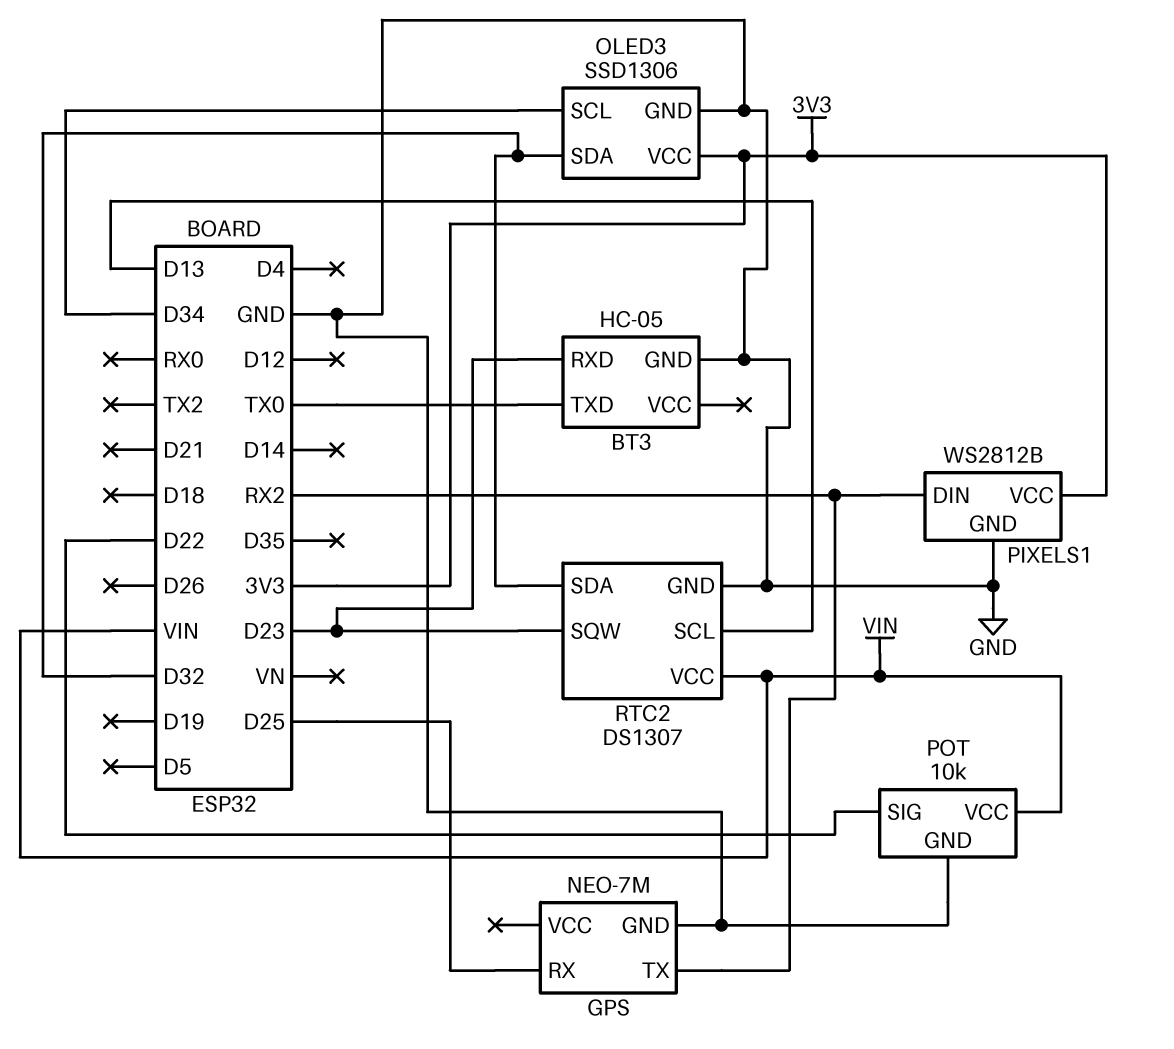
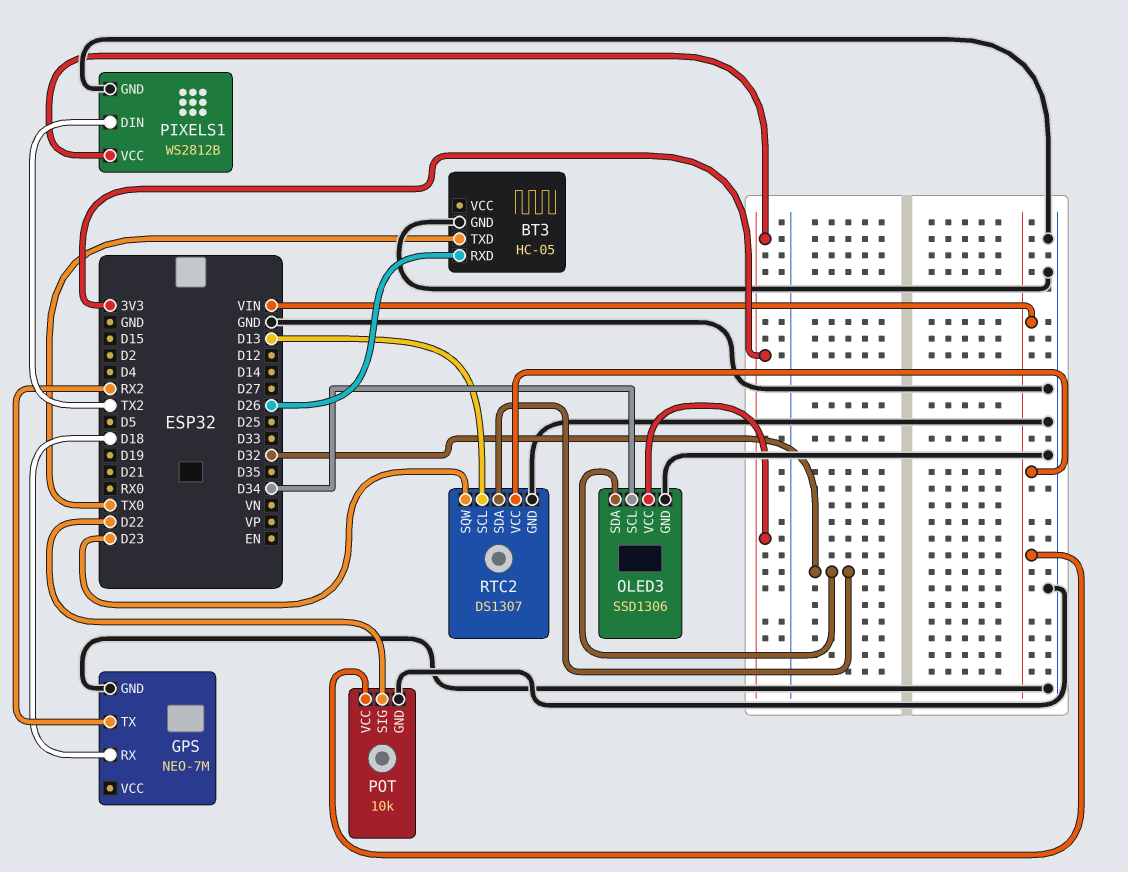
BT3 pin RXD: D23 -> D26
GPS pin RX: D25 -> D18
PIXELS1 pin DIN: RX2 -> TX2

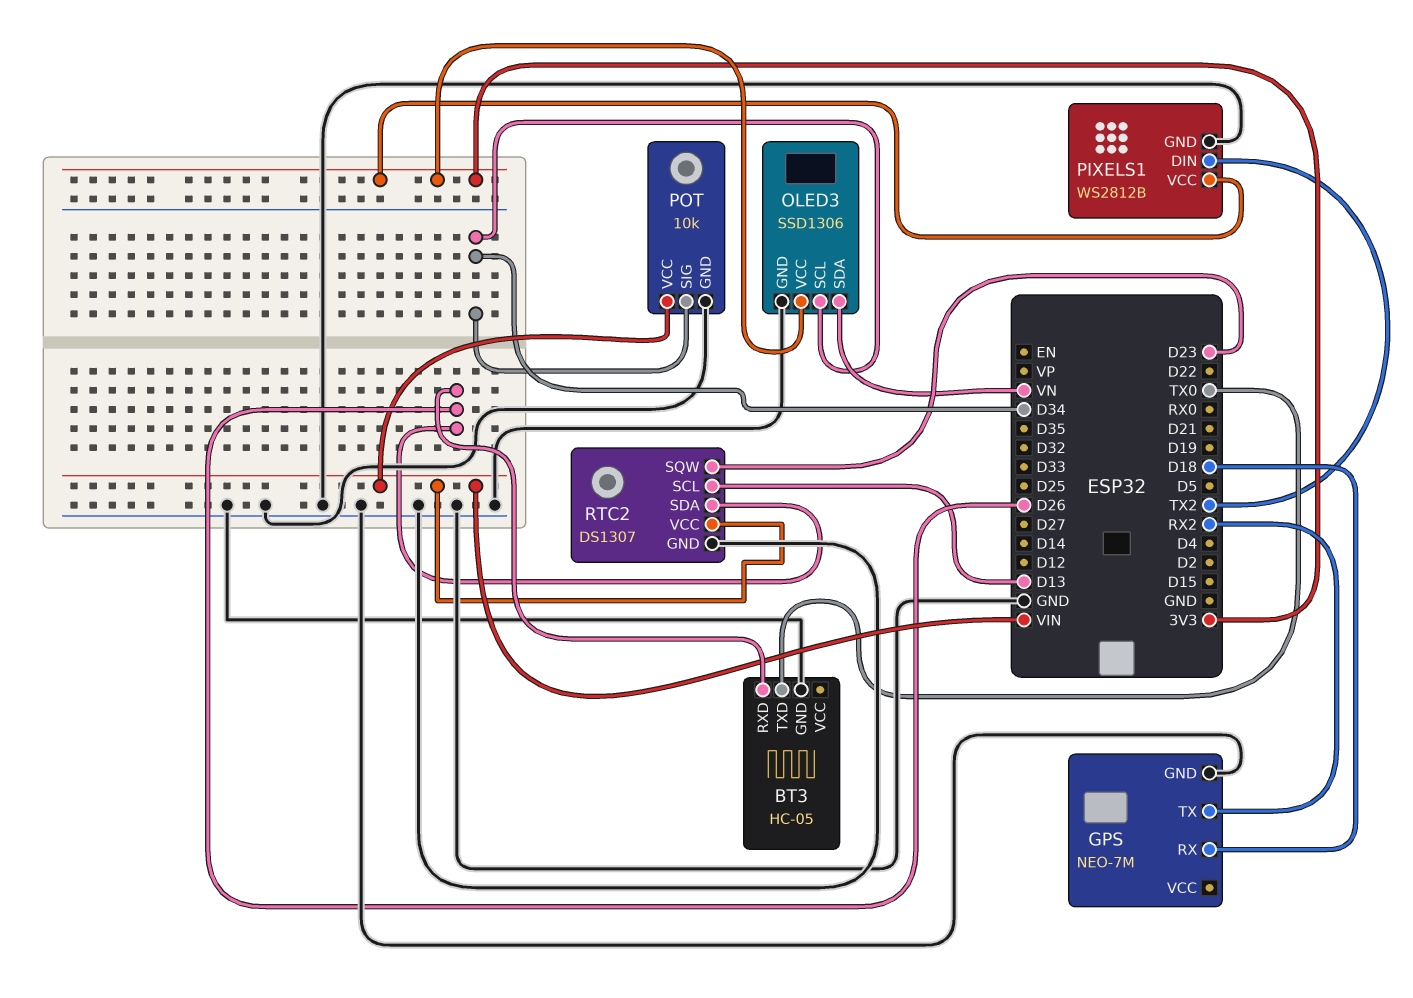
OLED3 pin SDA: D32 -> VN
POT pin SIG: D22 -> D34
RTC2 pin SDA: D32 -> D26

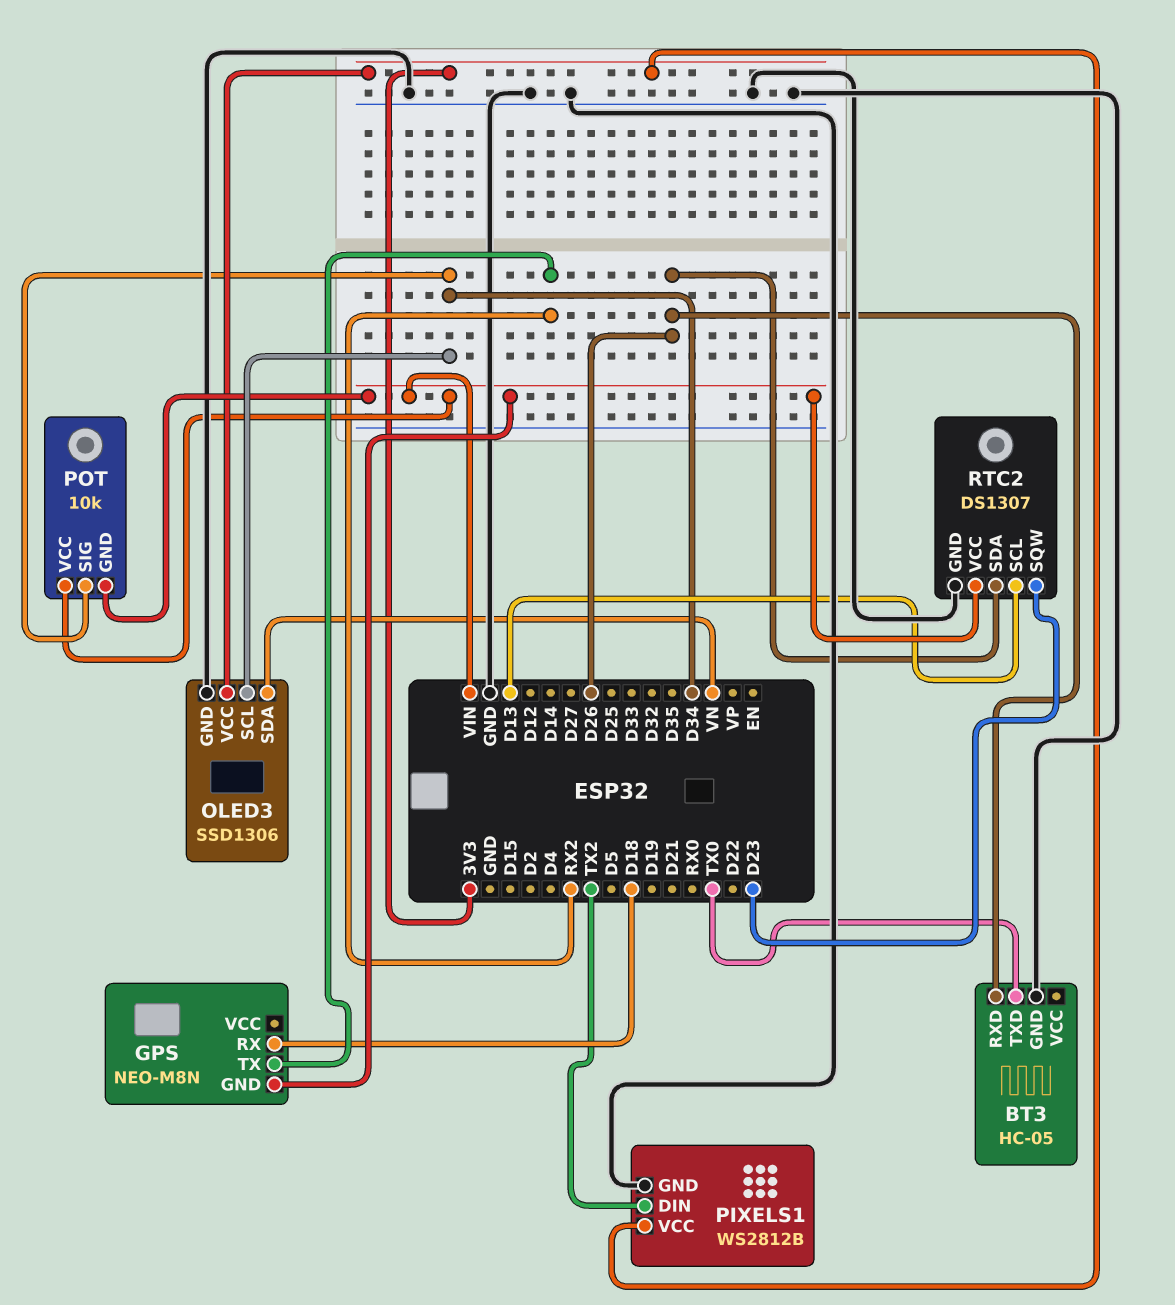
GPS: NEO-7M -> NEO-M8N
GPS pin GND: GND -> VIN
POT pin GND: GND -> VIN

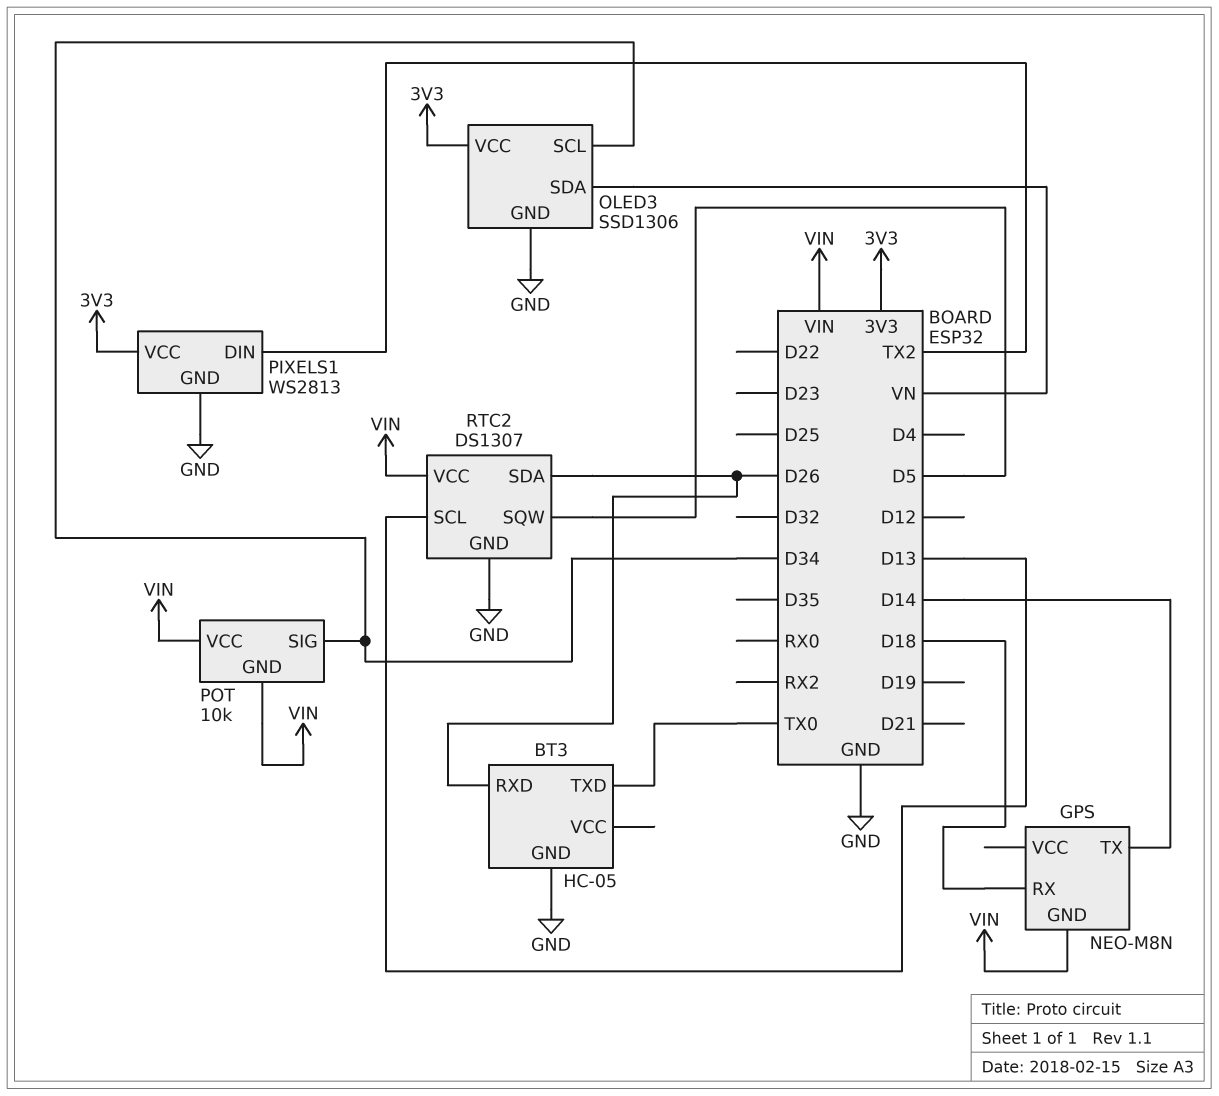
GPS pin TX: RX2 -> D14
PIXELS1: WS2812B -> WS2813
RTC2 pin SQW: D23 -> D5

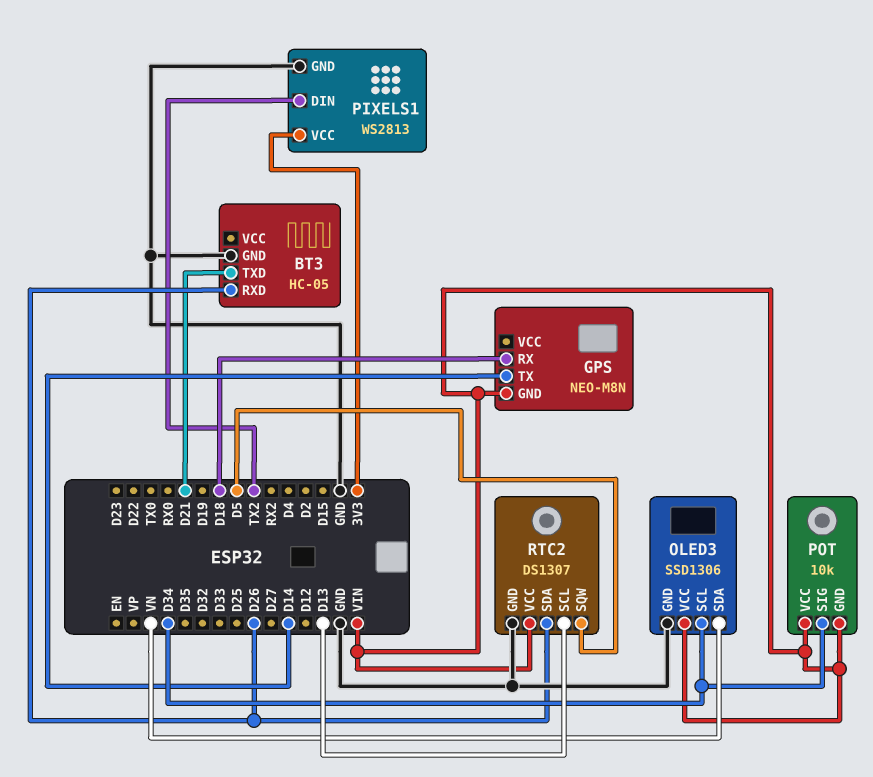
BT3 pin TXD: TX0 -> D21
OLED3 pin VCC: 3V3 -> VIN

